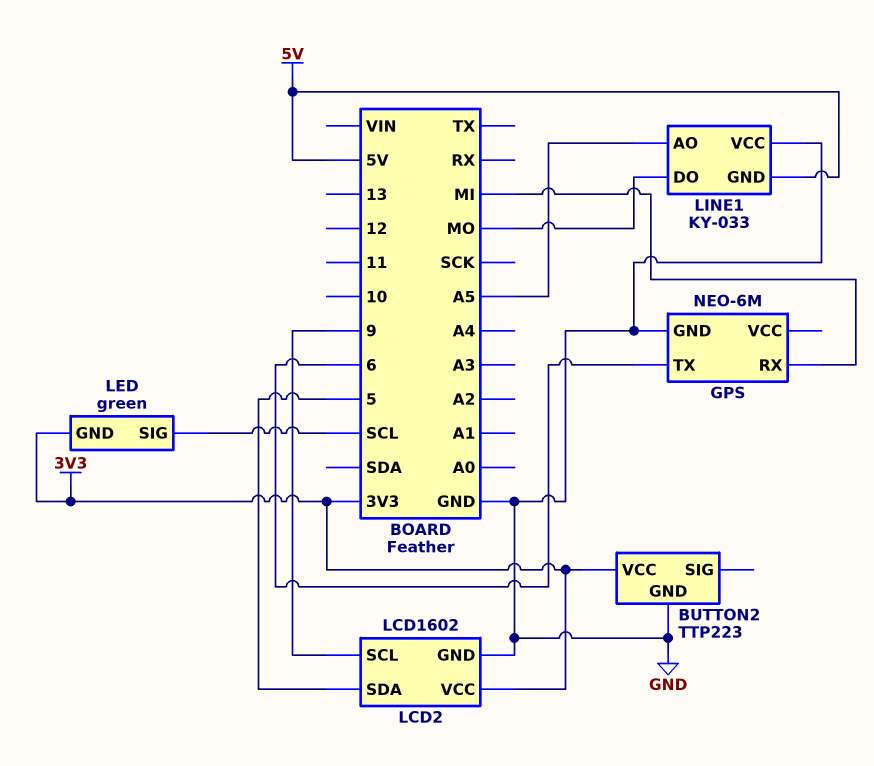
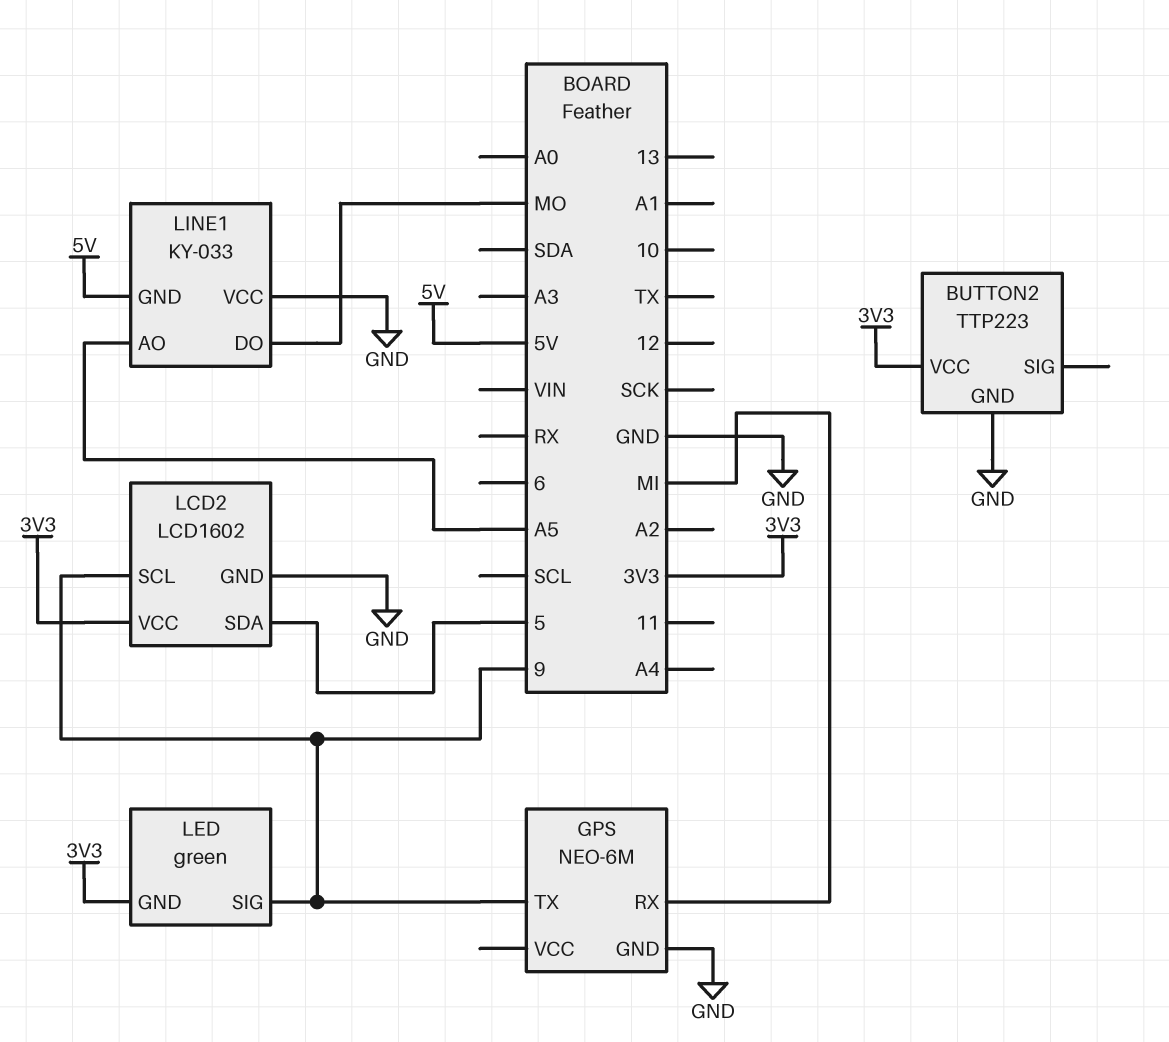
GPS pin TX: 6 -> 9
LED pin SIG: SCL -> 9

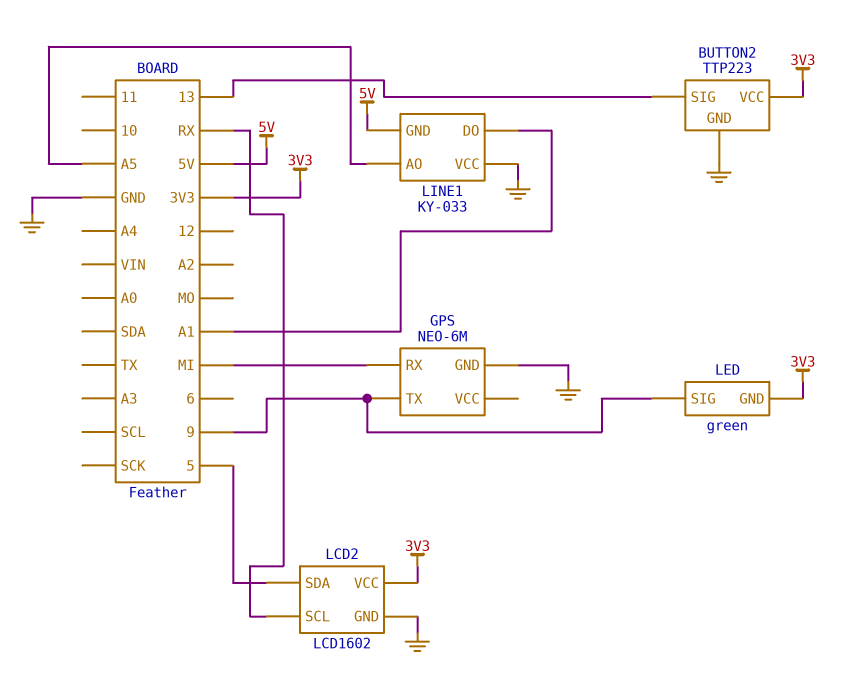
BUTTON2 pin SIG: none -> 13
LCD2 pin SCL: 9 -> RX
LINE1 pin DO: MO -> A1

